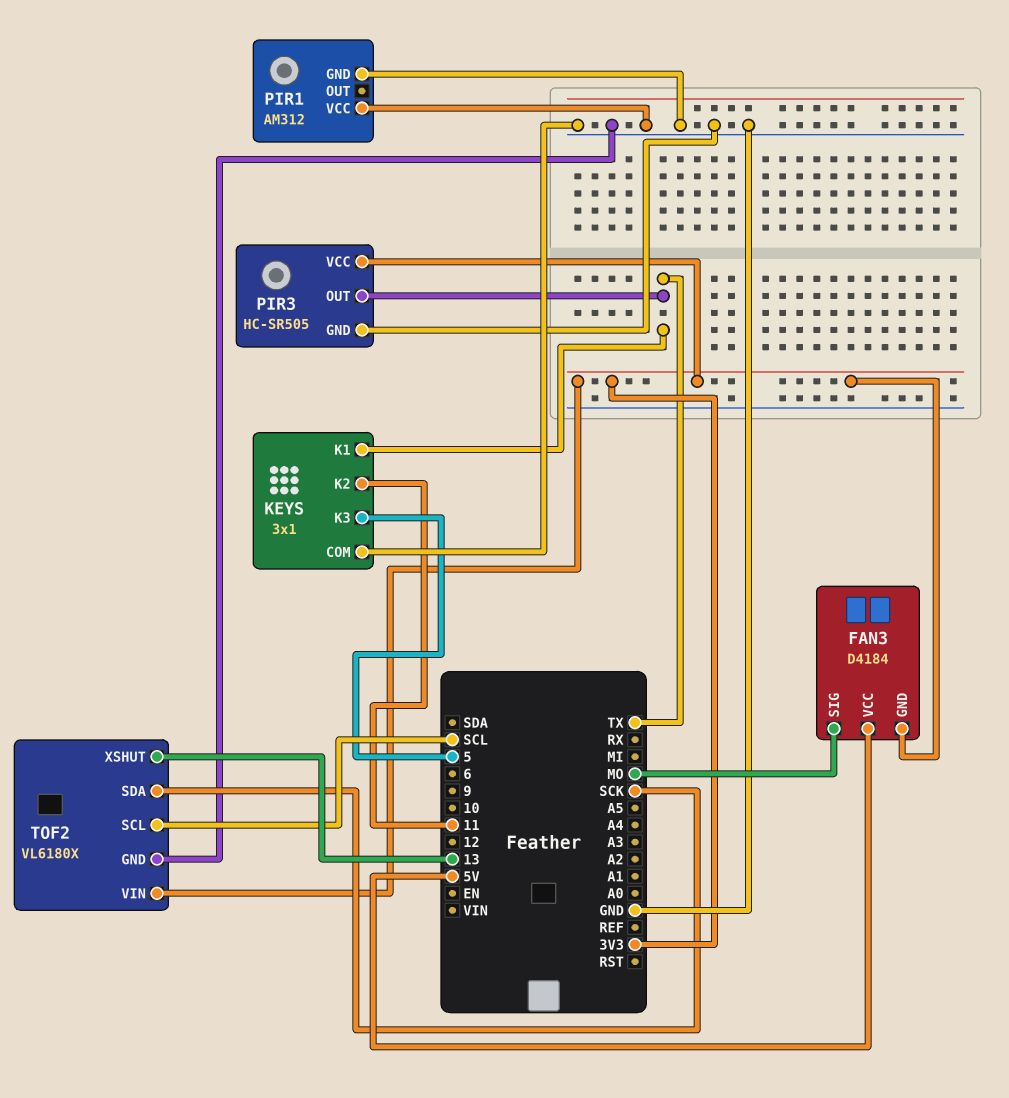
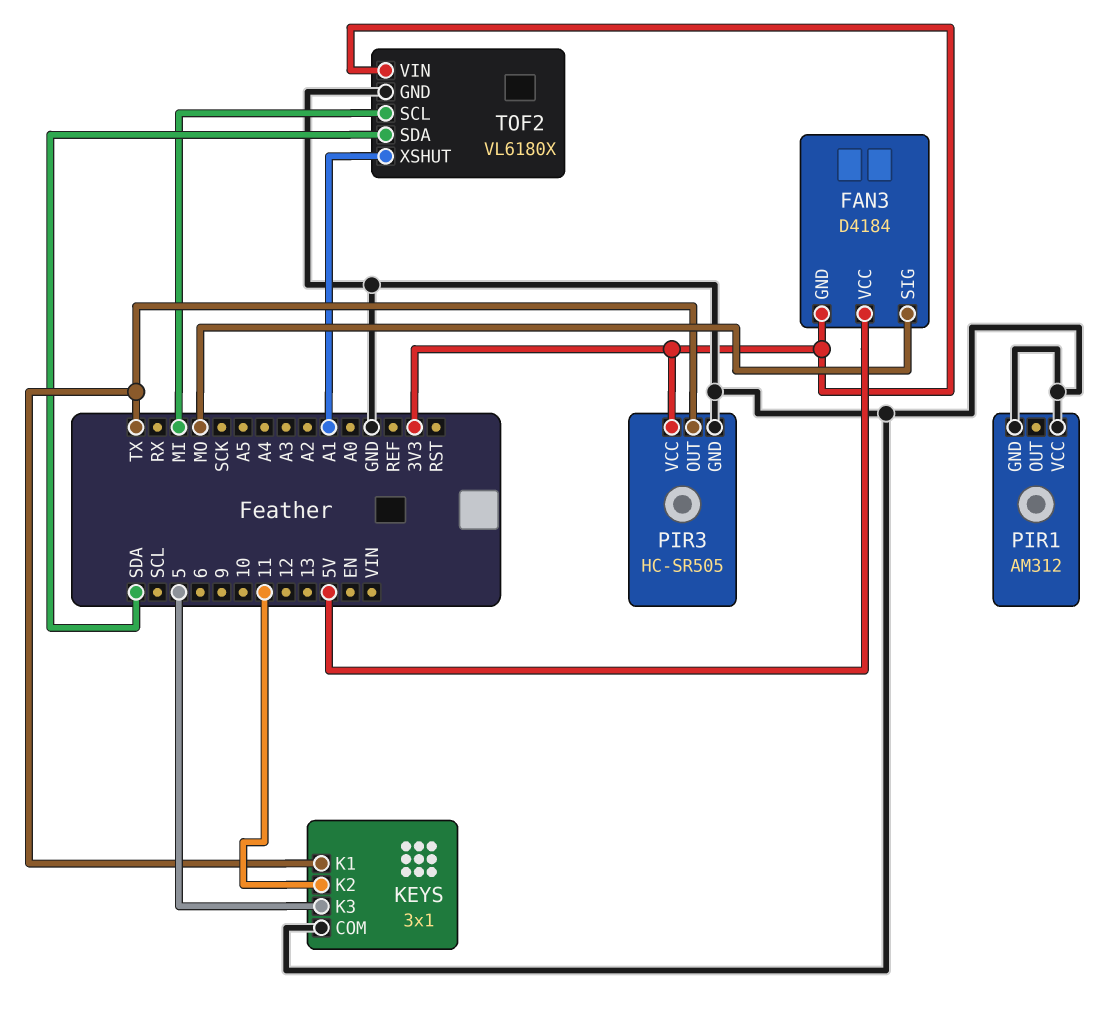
TOF2 pin SCL: SCL -> MI
TOF2 pin SDA: SCK -> SDA
TOF2 pin XSHUT: 13 -> A1

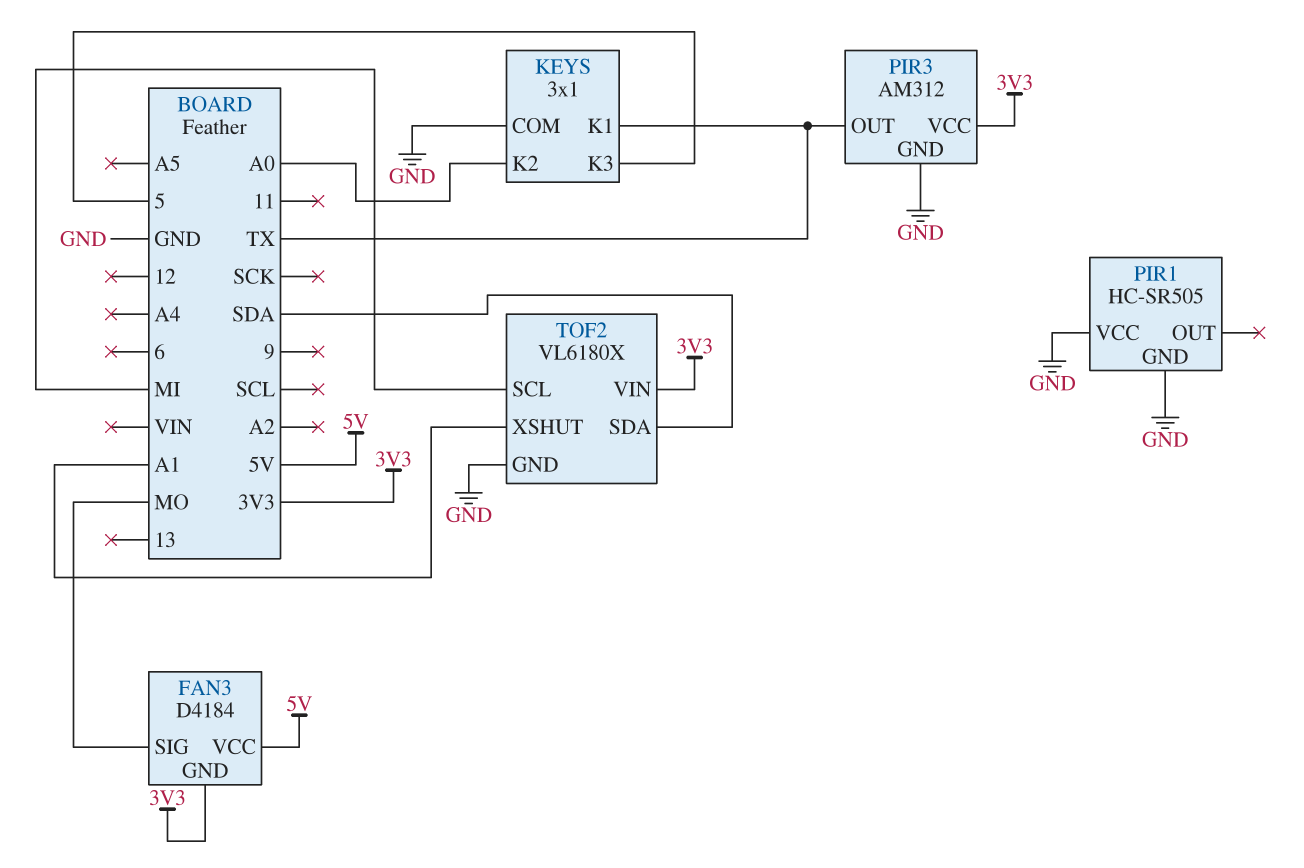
KEYS pin K2: 11 -> A0
PIR1: AM312 -> HC-SR505
PIR3: HC-SR505 -> AM312

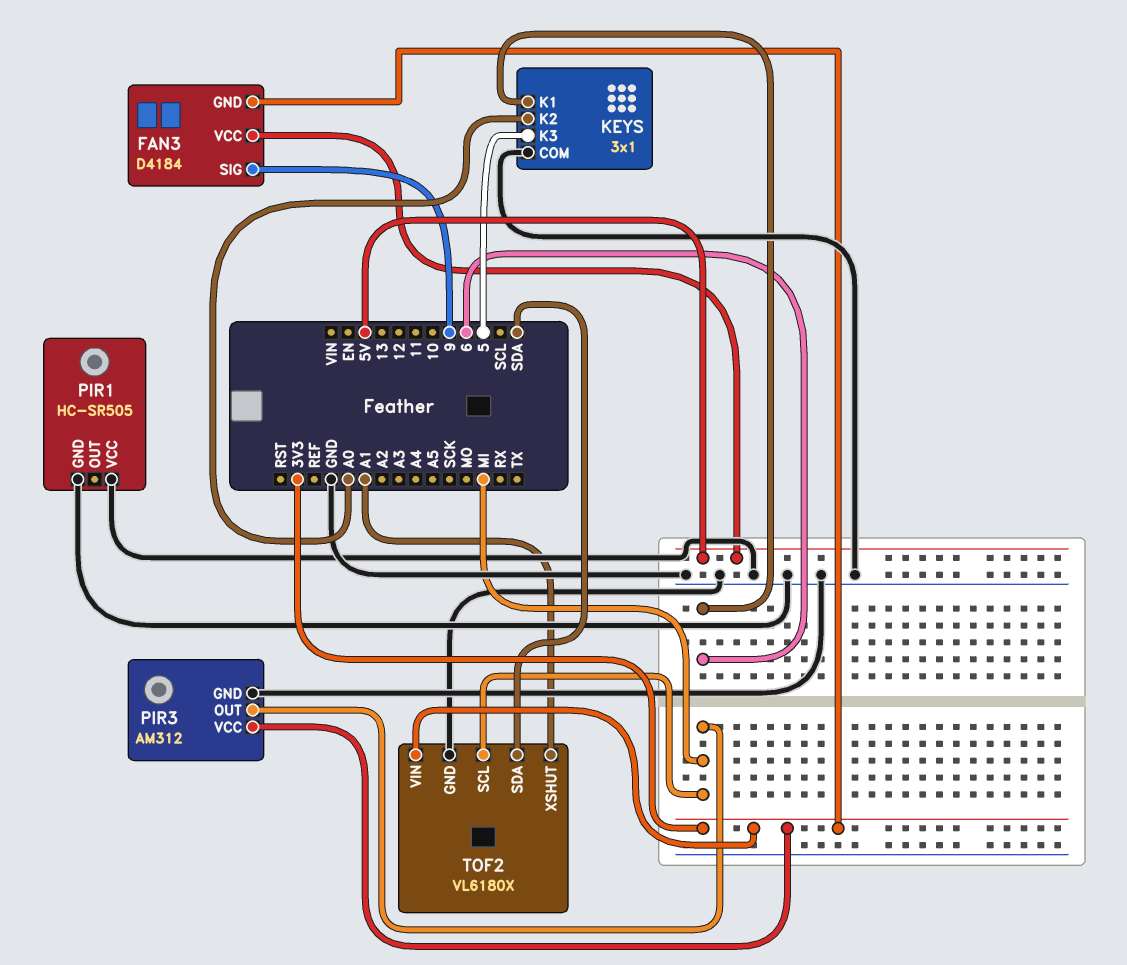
FAN3 pin SIG: MO -> 9
KEYS pin K1: TX -> 6
PIR3 pin OUT: TX -> MI

